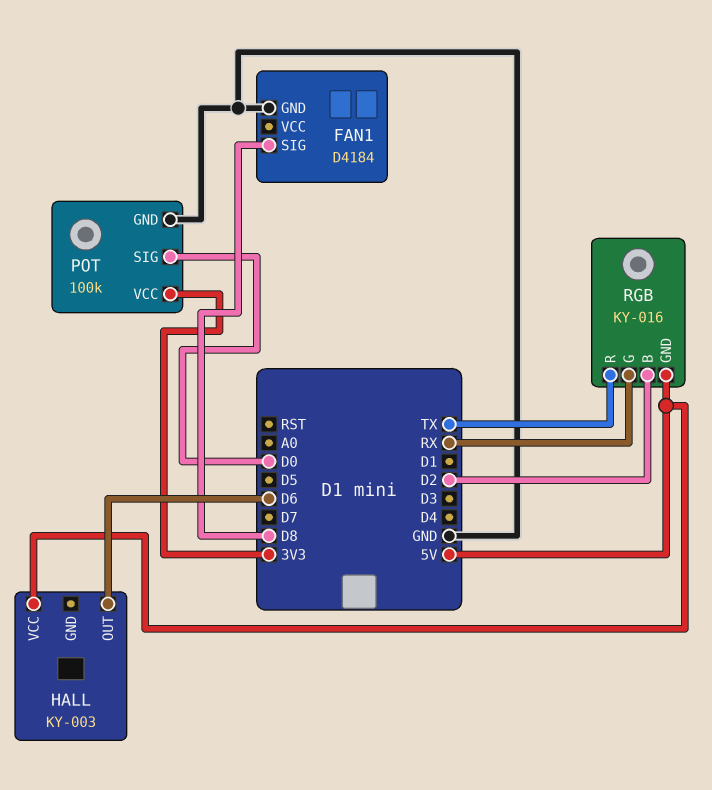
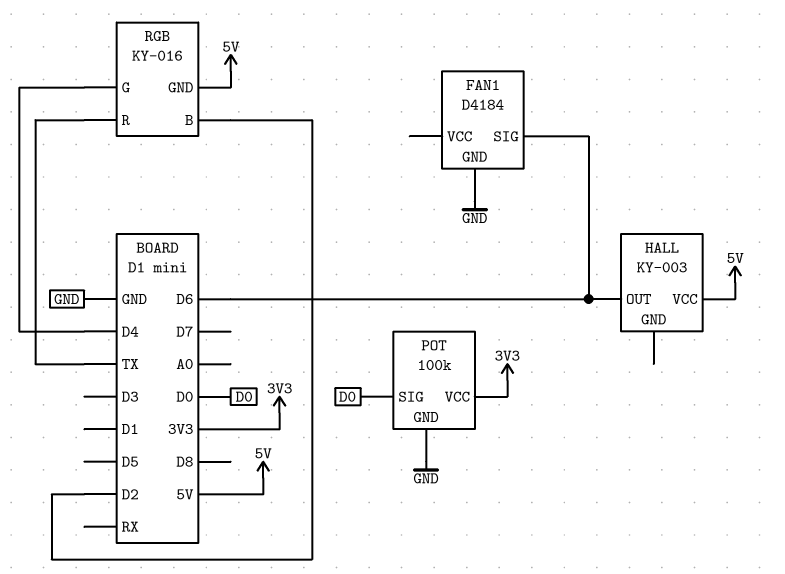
FAN1 pin SIG: D8 -> D6
RGB pin G: RX -> D4

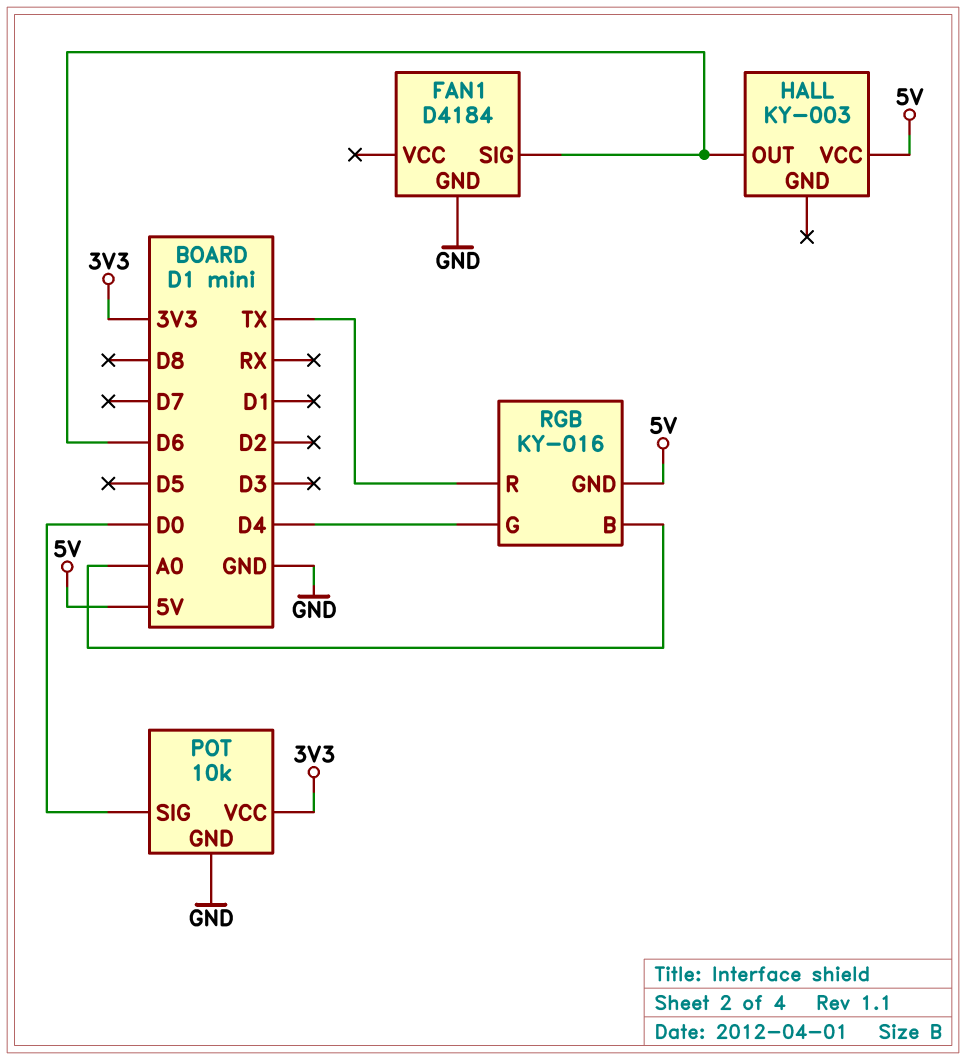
POT: 100k -> 10k
RGB pin B: D2 -> A0

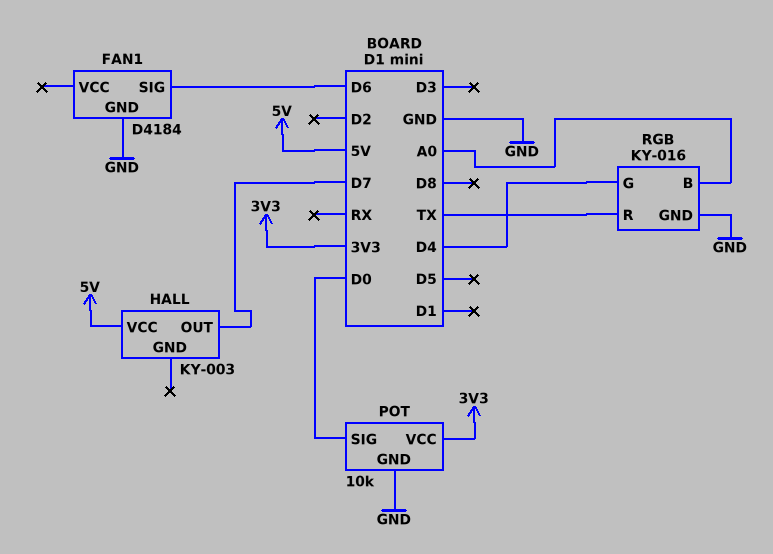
HALL pin OUT: D6 -> D7
RGB pin GND: 5V -> GND

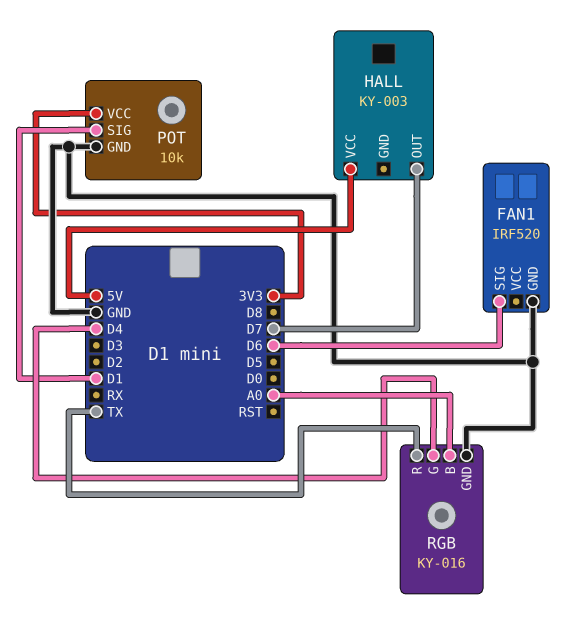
FAN1: D4184 -> IRF520
POT pin SIG: D0 -> D1

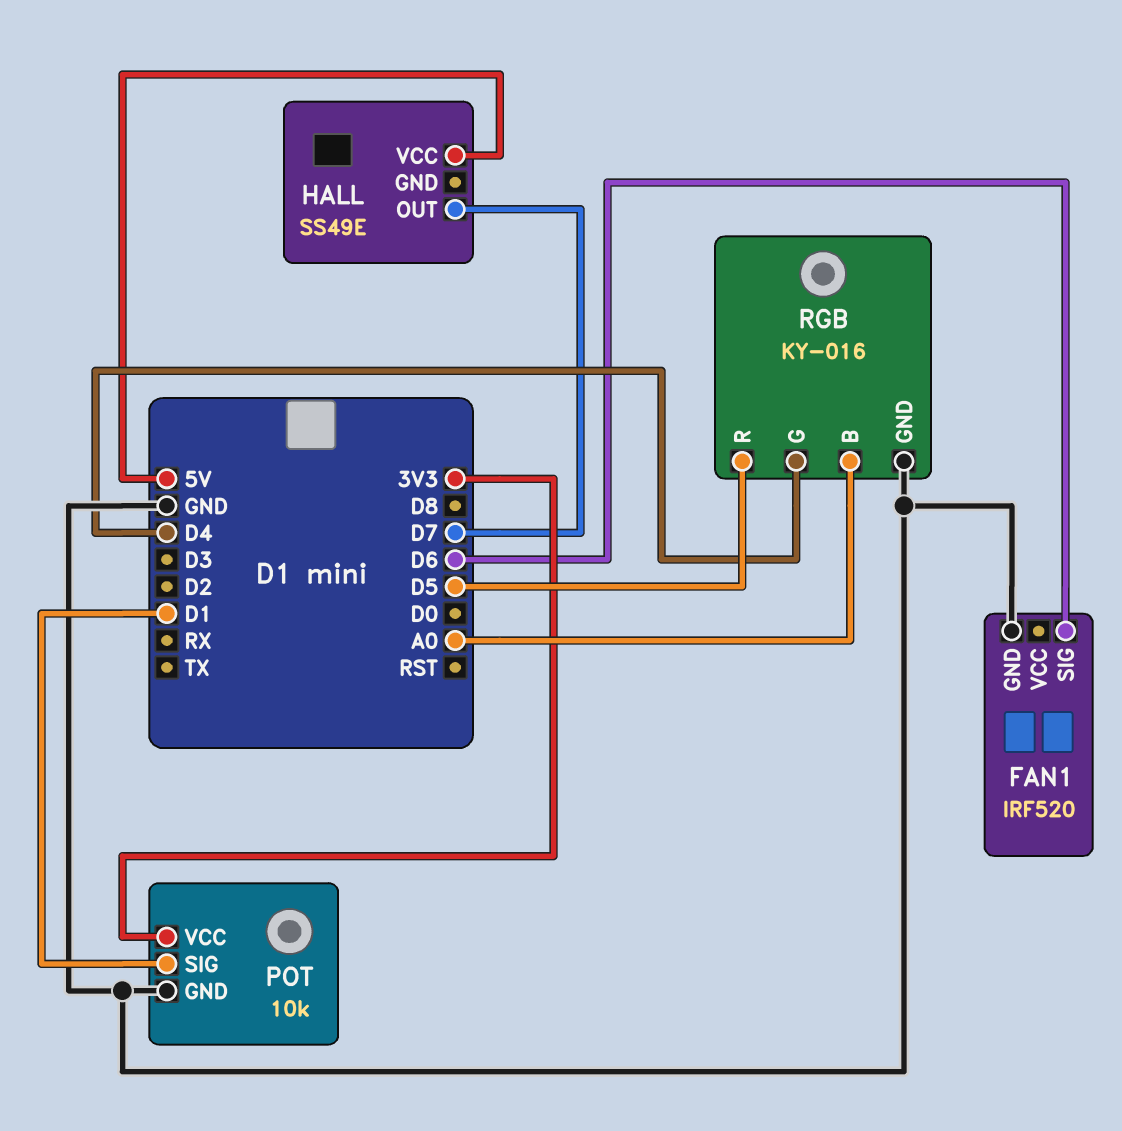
HALL: KY-003 -> SS49E
RGB pin R: TX -> D5

